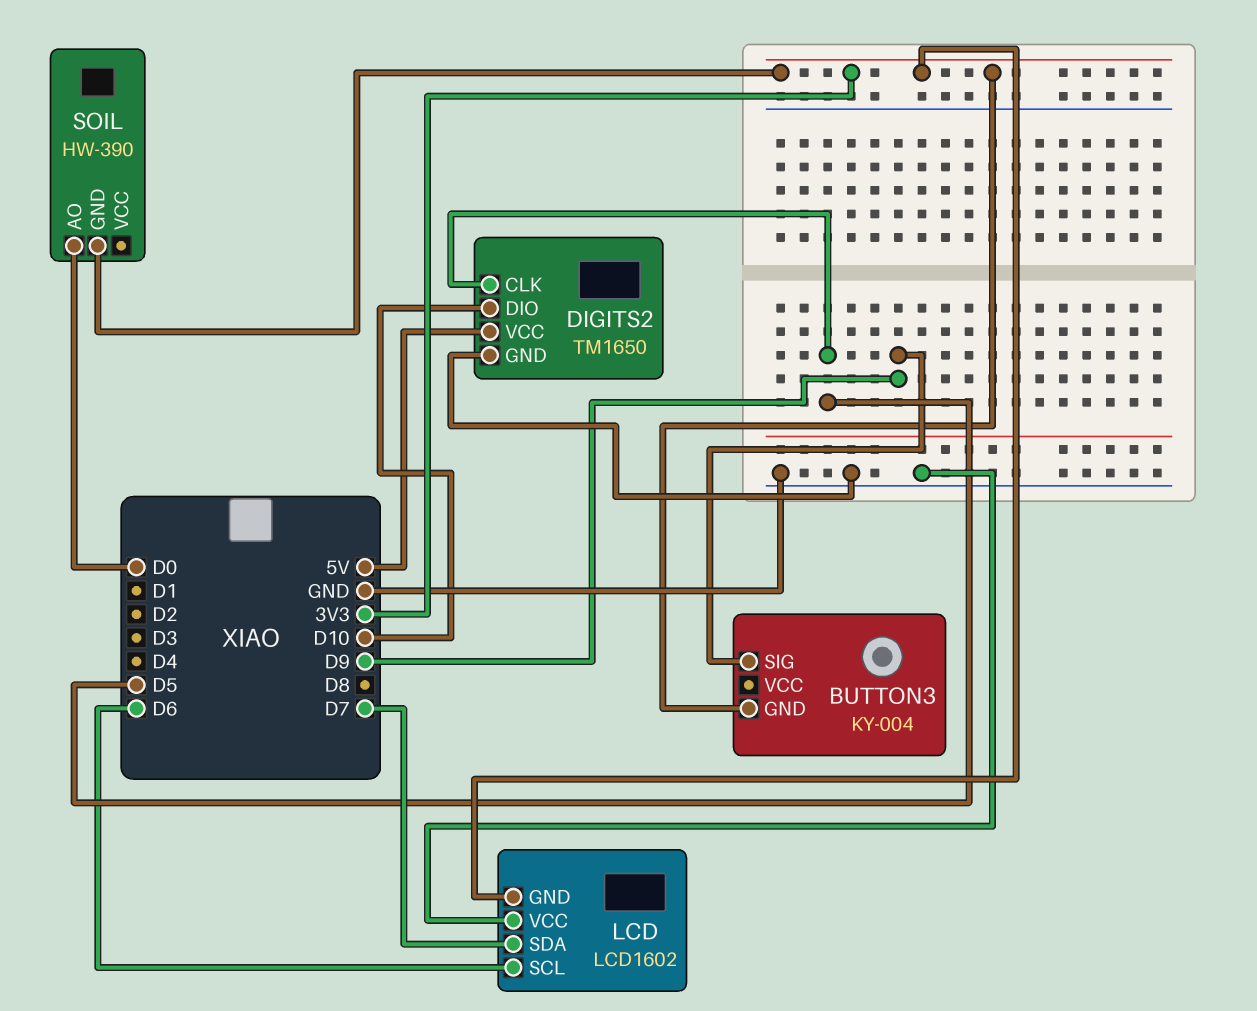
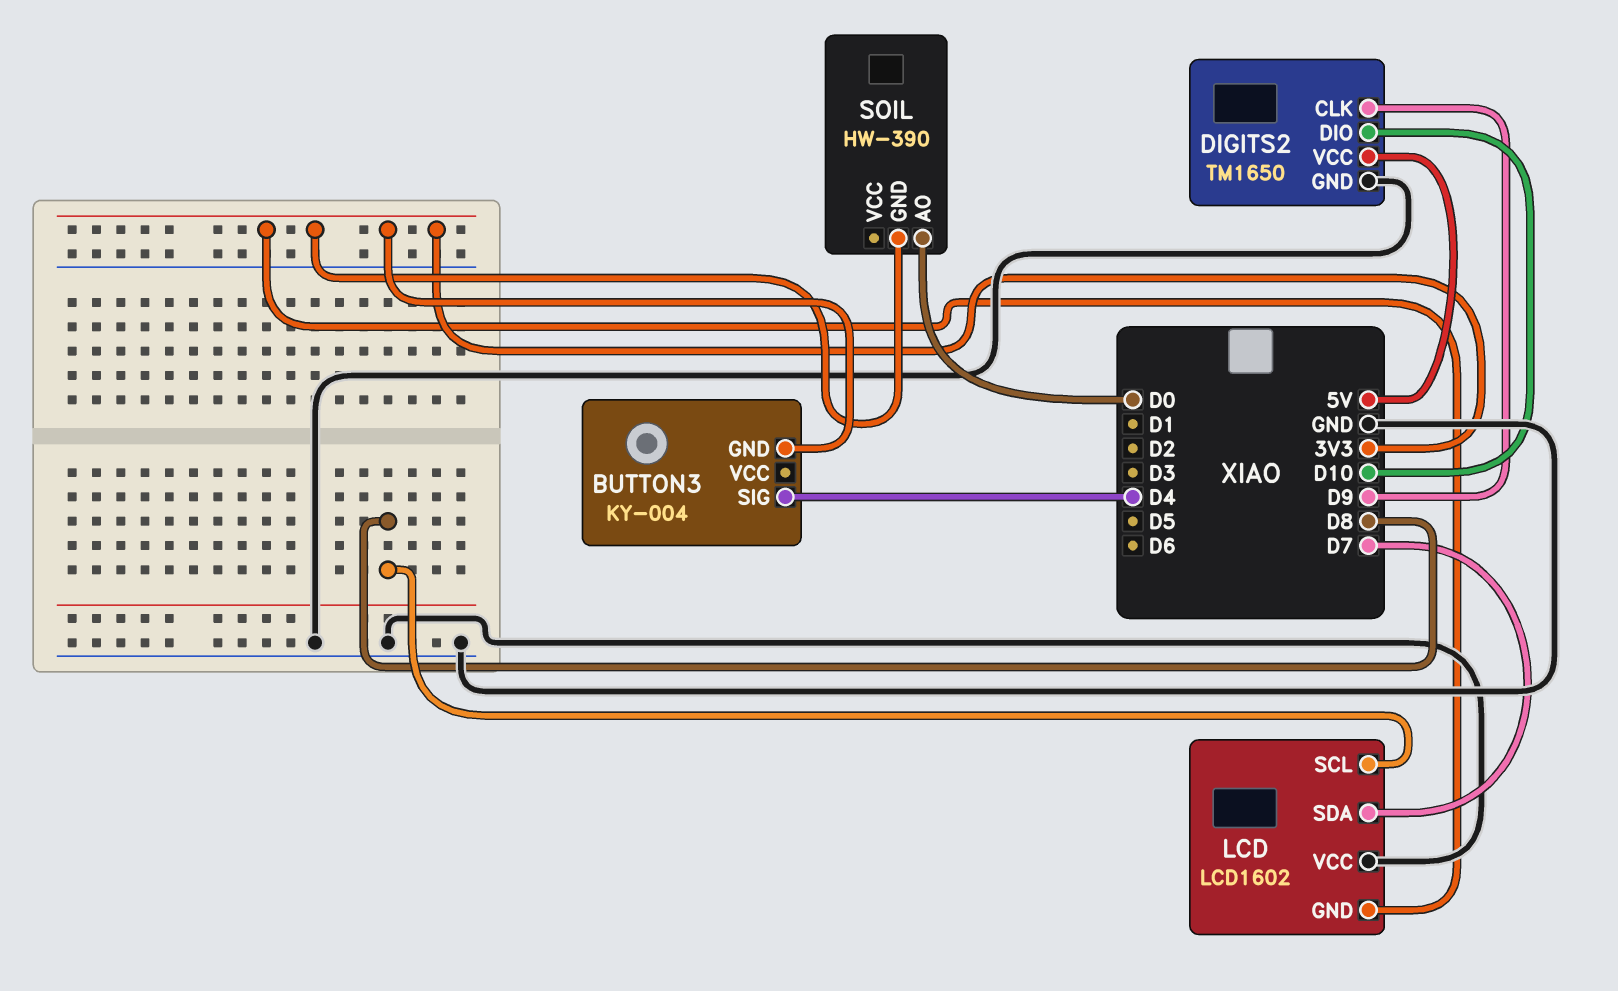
BUTTON3 pin SIG: D9 -> D4
DIGITS2 pin CLK: D5 -> D9
LCD pin SCL: D6 -> D8

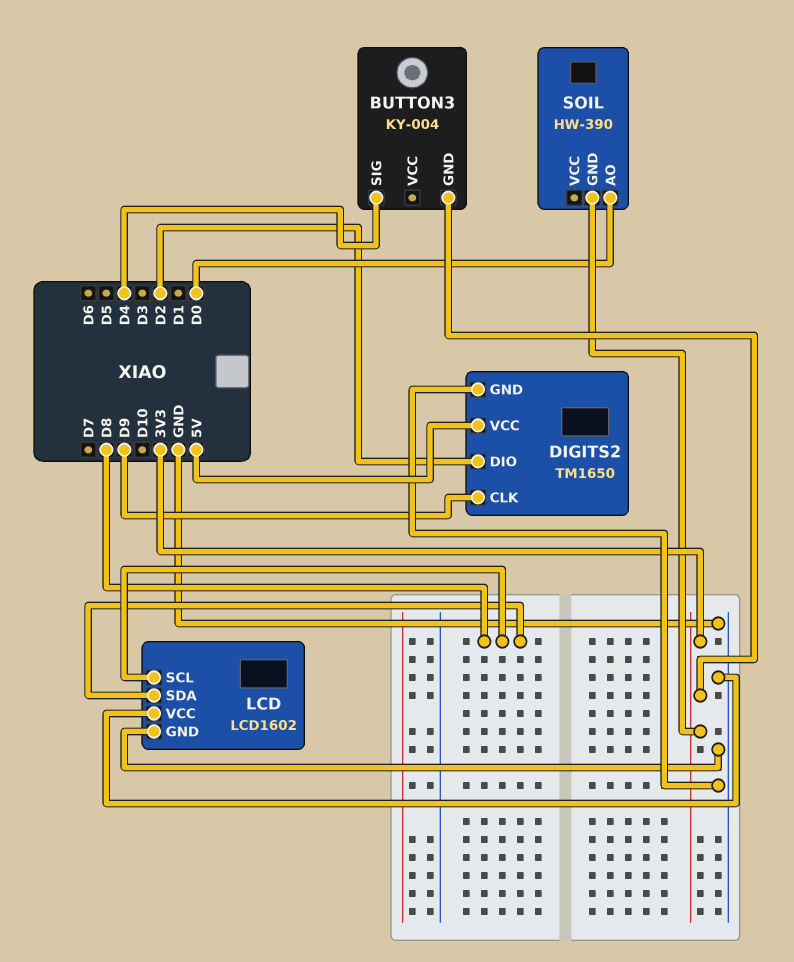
DIGITS2 pin DIO: D10 -> D2
LCD pin GND: 3V3 -> GND
LCD pin SDA: D7 -> D8

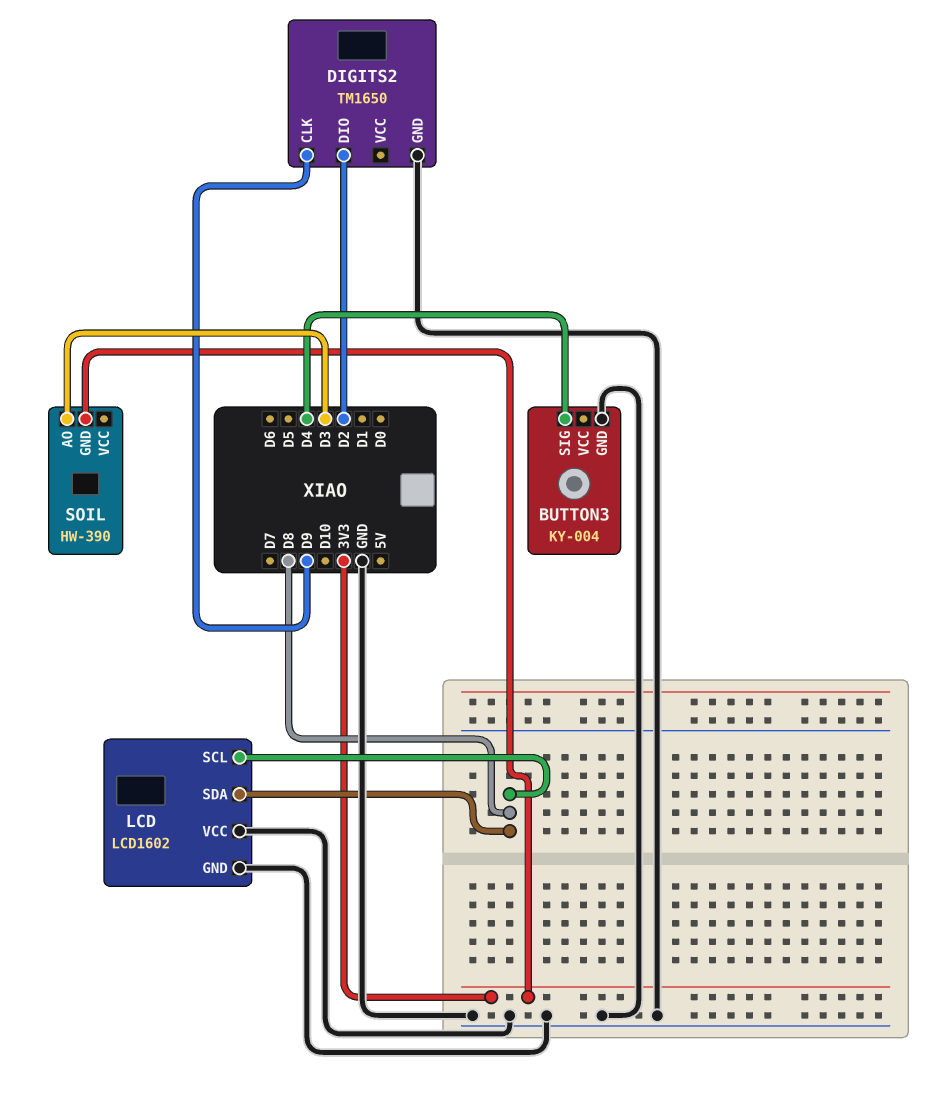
BUTTON3 pin GND: 3V3 -> GND
DIGITS2 pin VCC: 5V -> none
SOIL pin AO: D0 -> D3

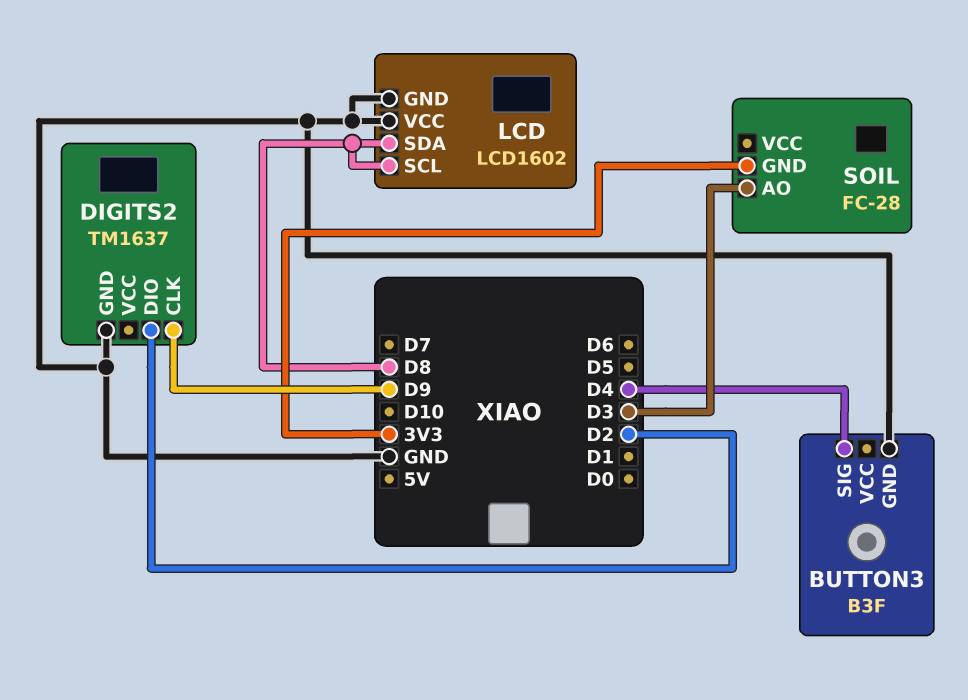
BUTTON3: KY-004 -> B3F
DIGITS2: TM1650 -> TM1637
SOIL: HW-390 -> FC-28

